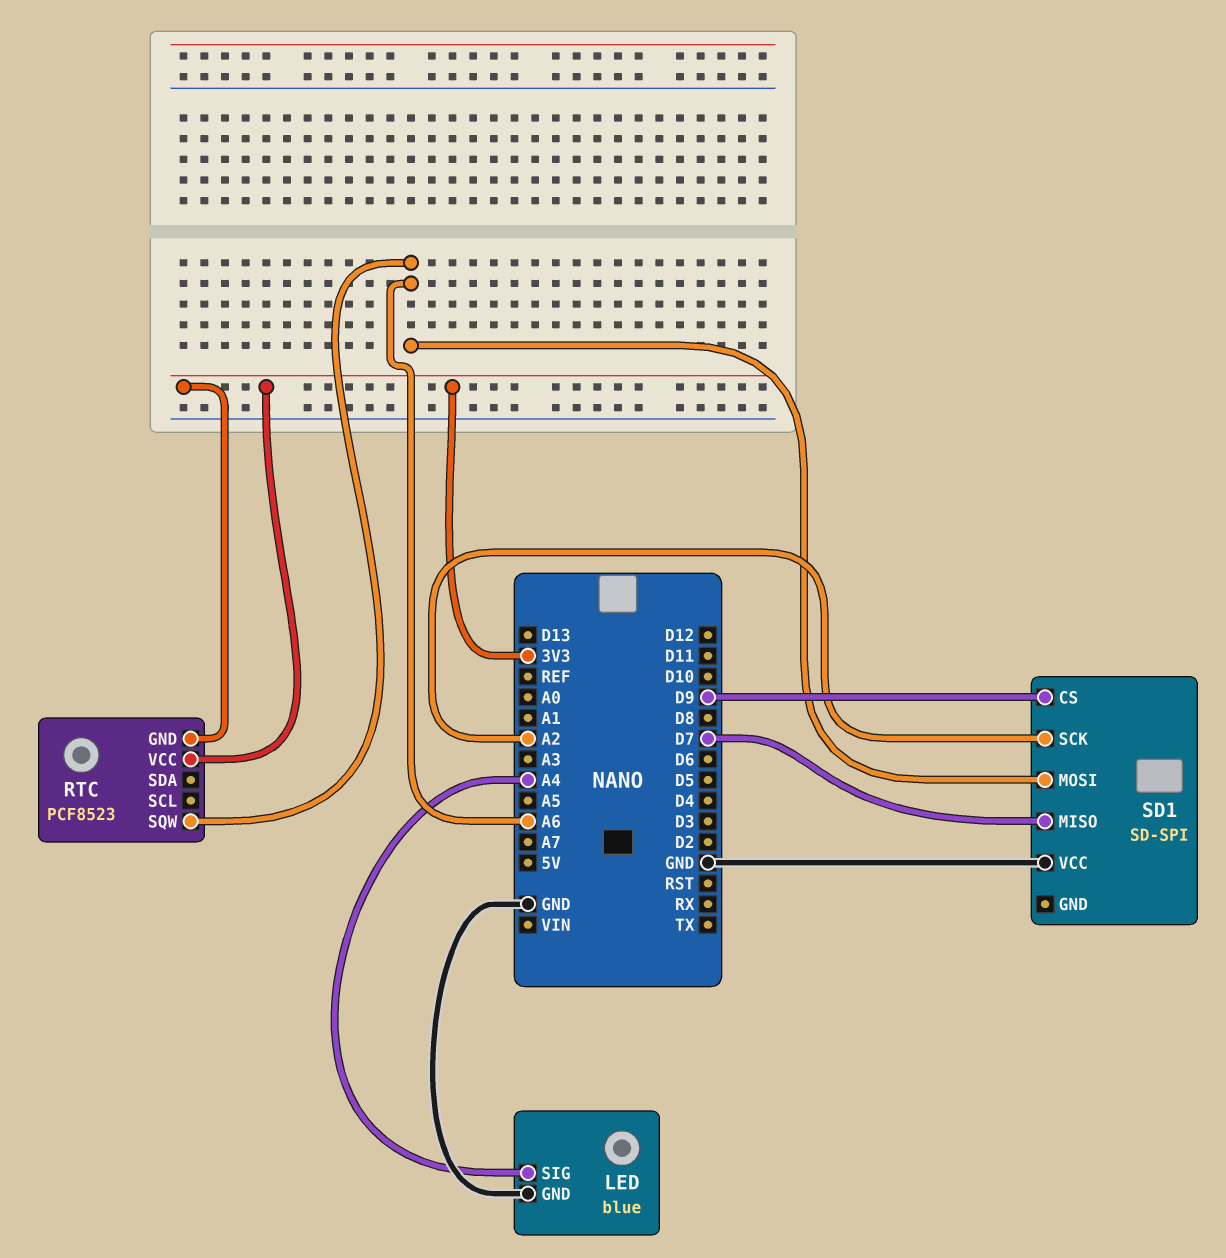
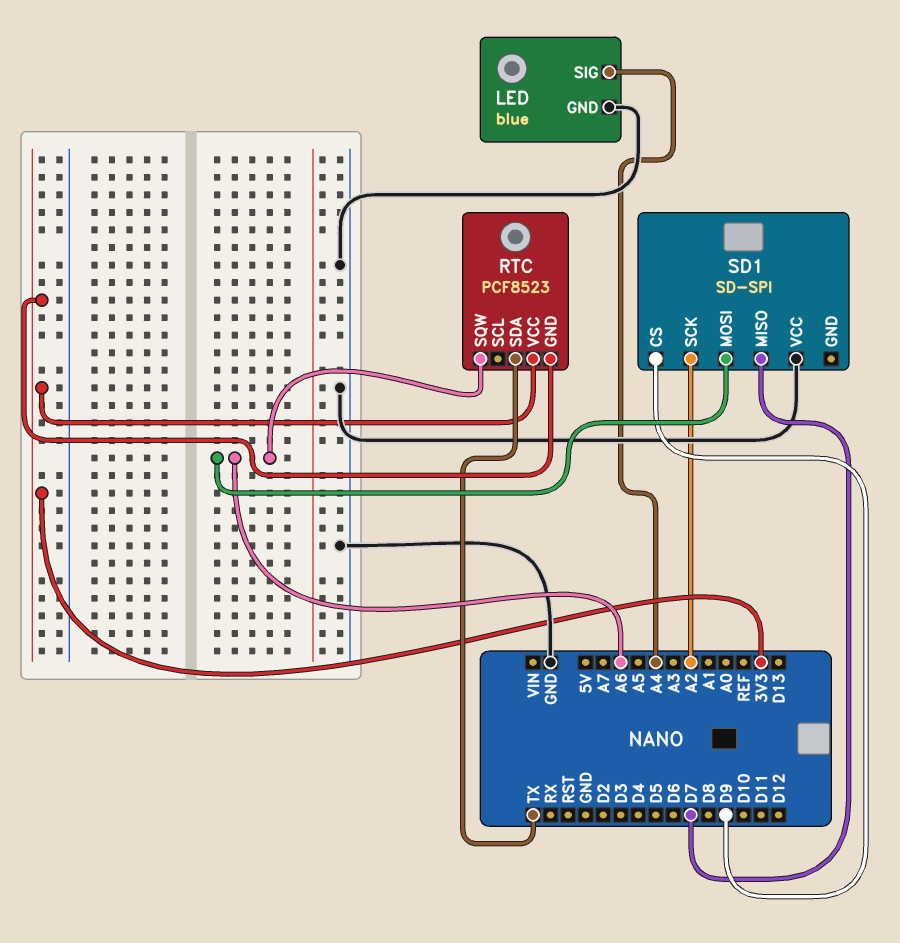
RTC pin SDA: none -> TX

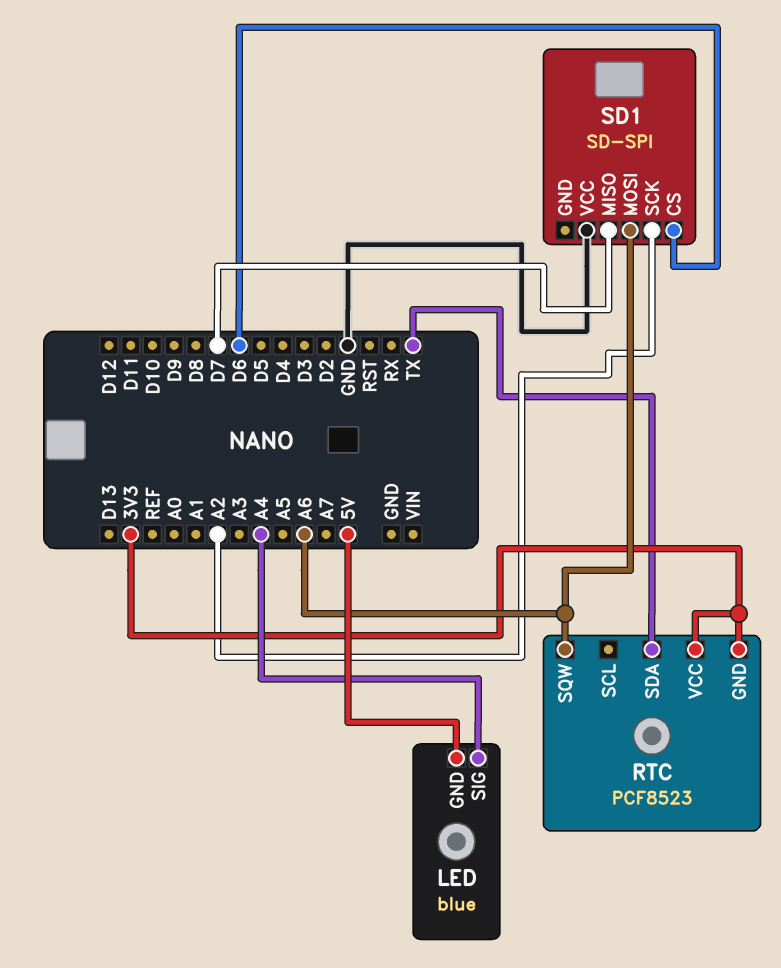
LED pin GND: GND -> 5V
SD1 pin CS: D9 -> D6

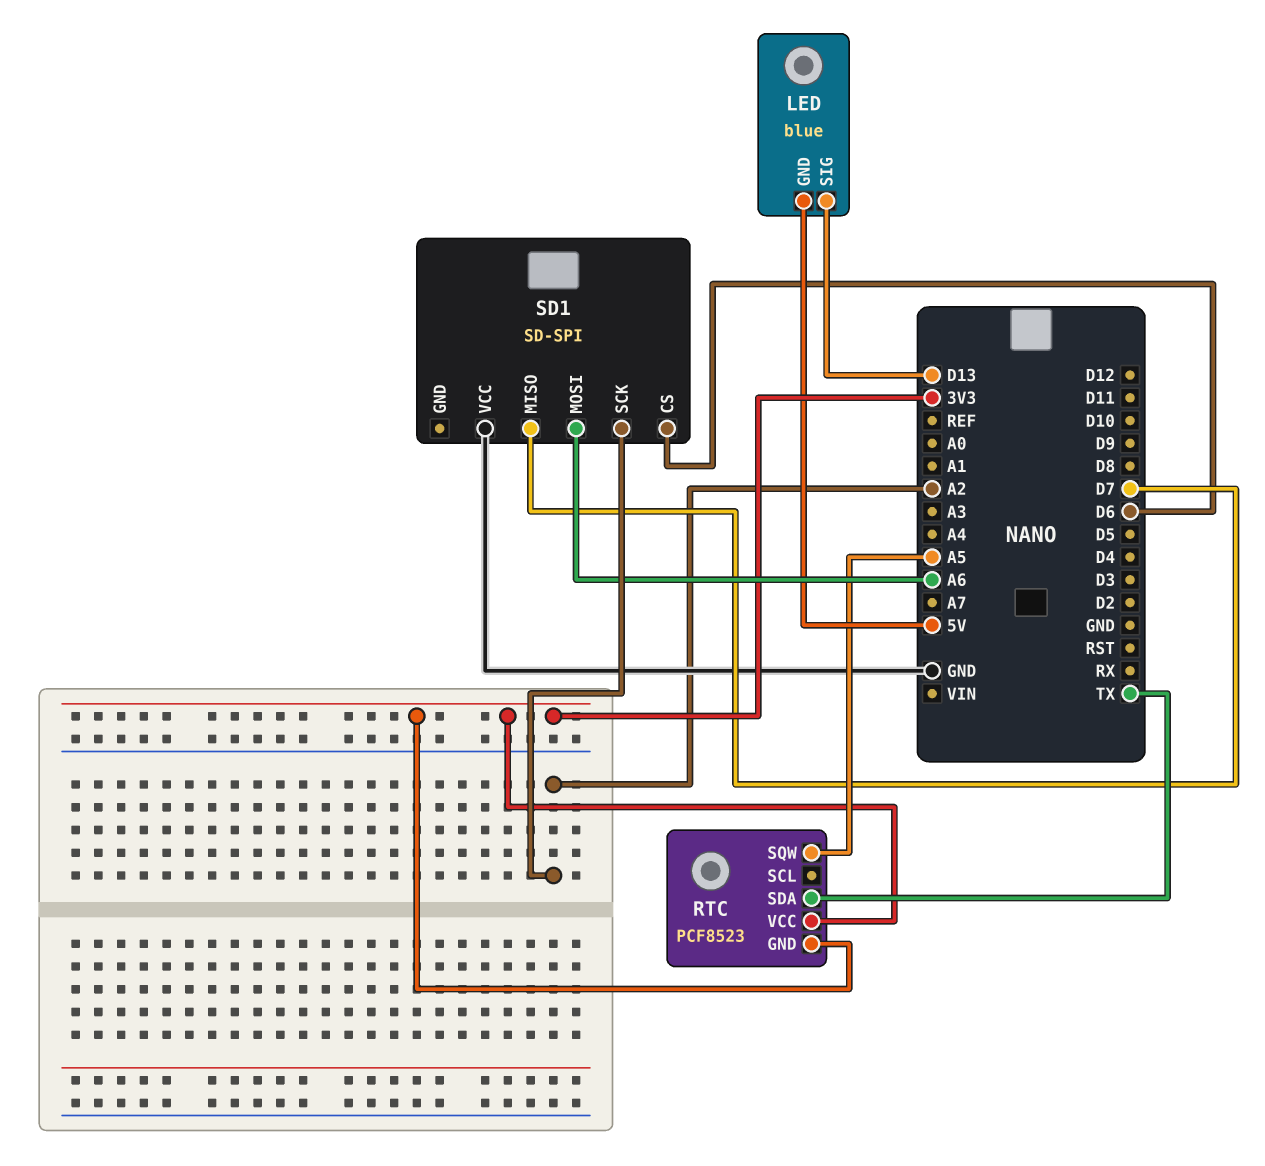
LED pin SIG: A4 -> D13
RTC pin SQW: A6 -> A5

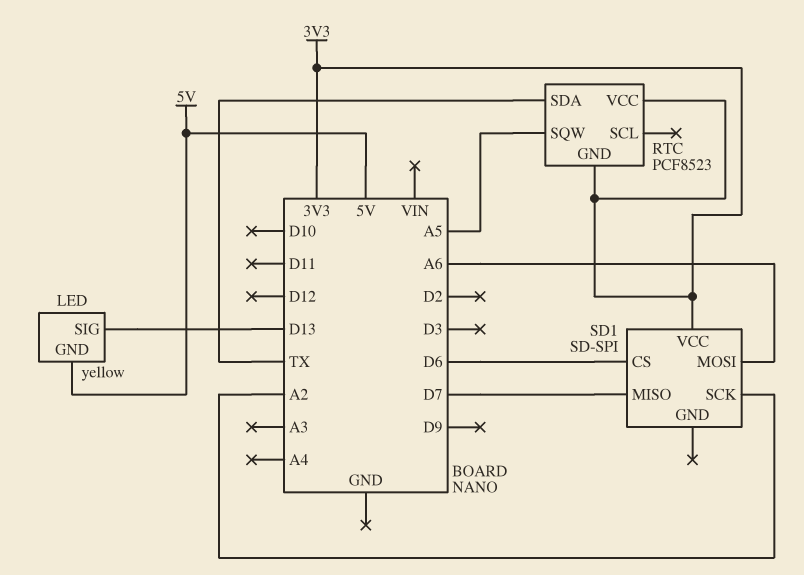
LED: blue -> yellow
SD1 pin VCC: GND -> 3V3

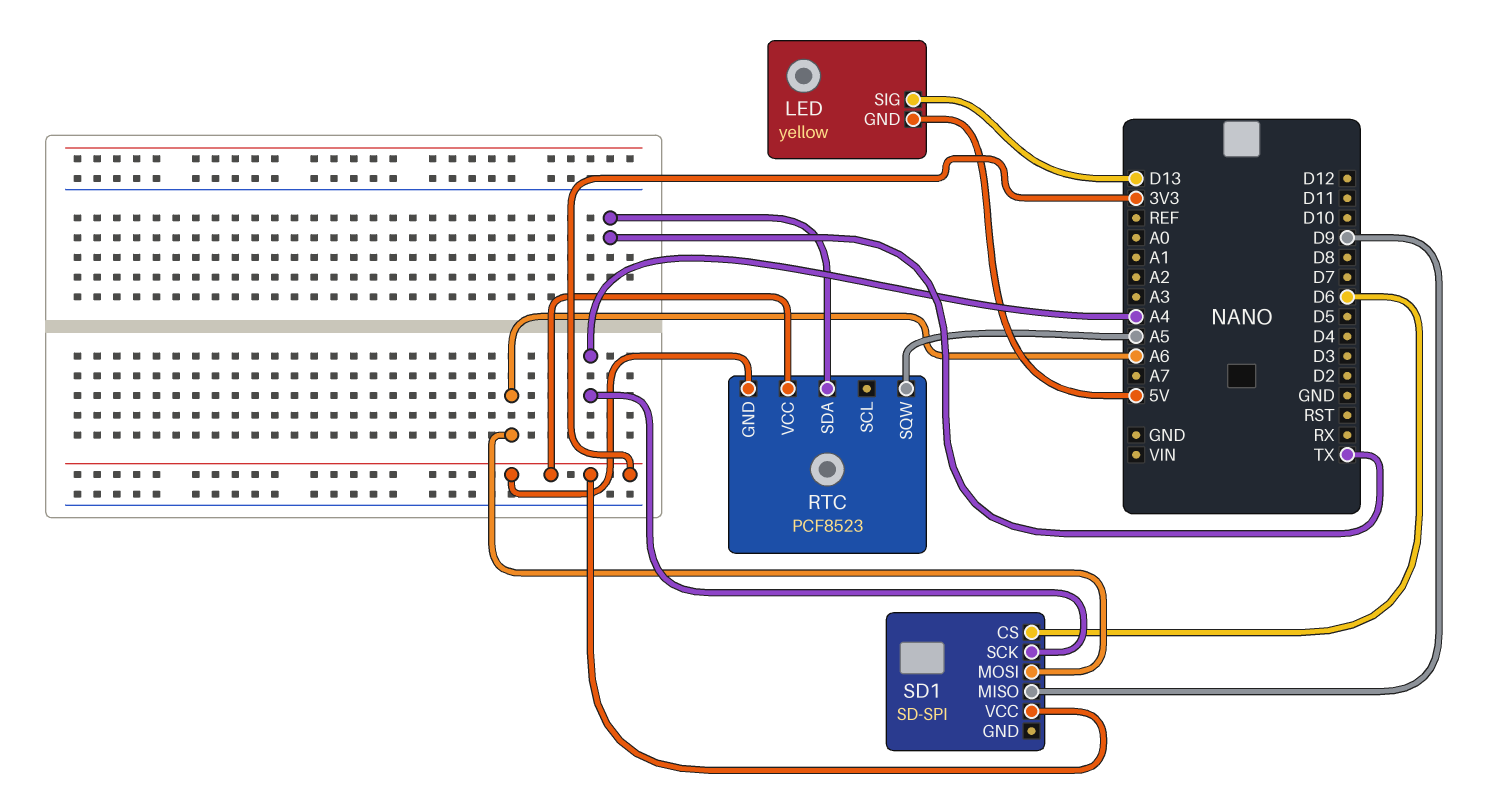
SD1 pin MISO: D7 -> D9
SD1 pin SCK: A2 -> A4

